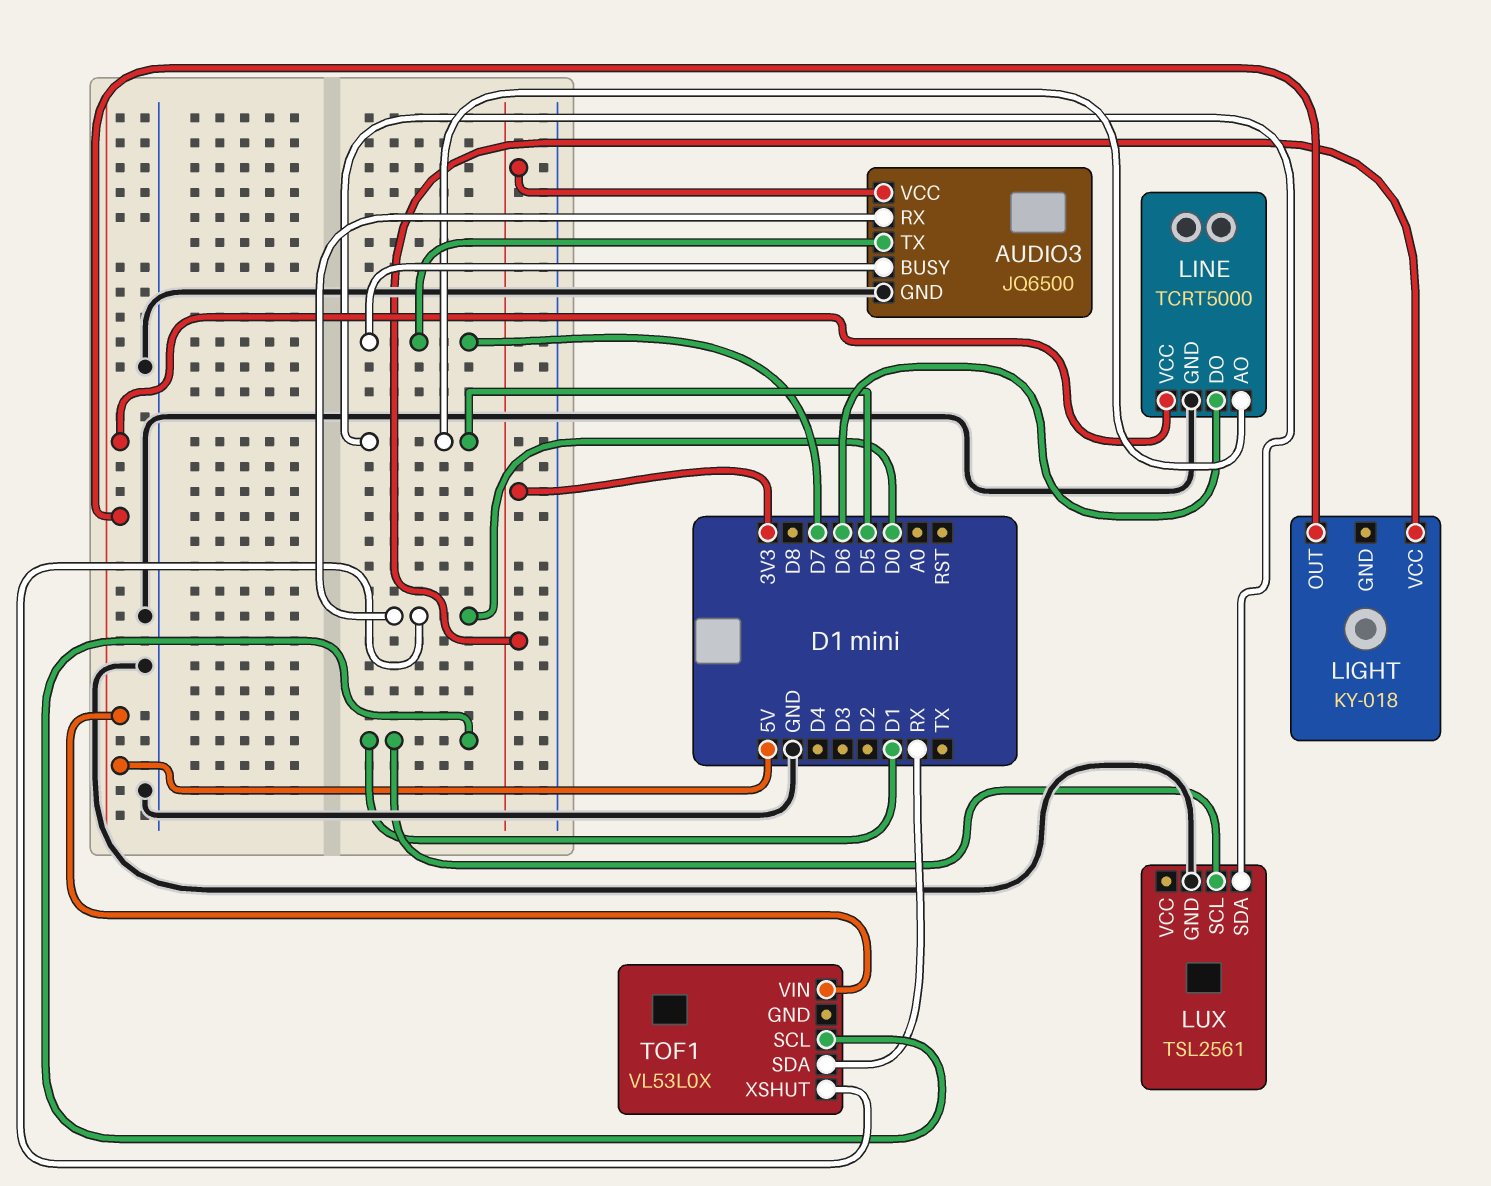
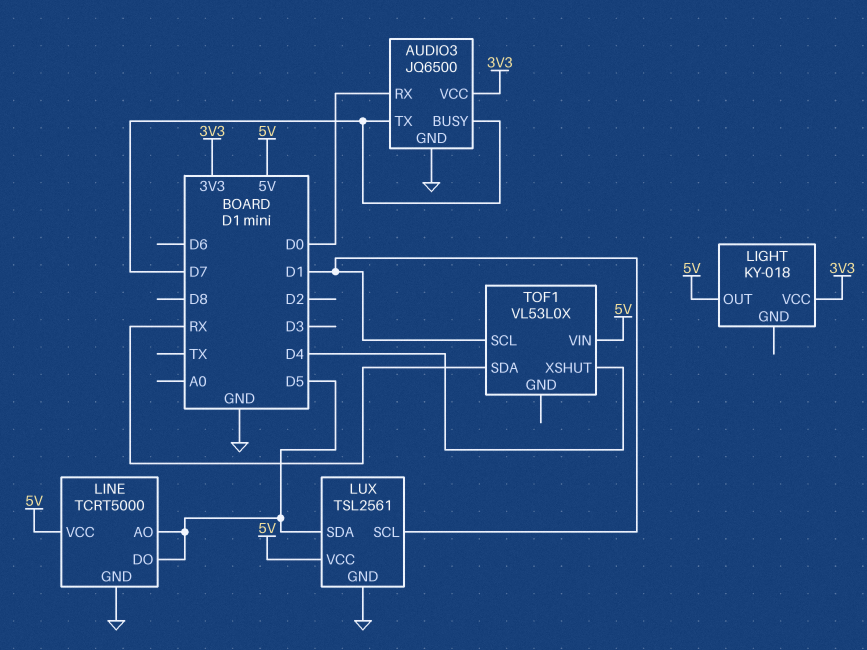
LINE pin DO: D6 -> D5
LUX pin VCC: none -> 5V
TOF1 pin XSHUT: D0 -> D4

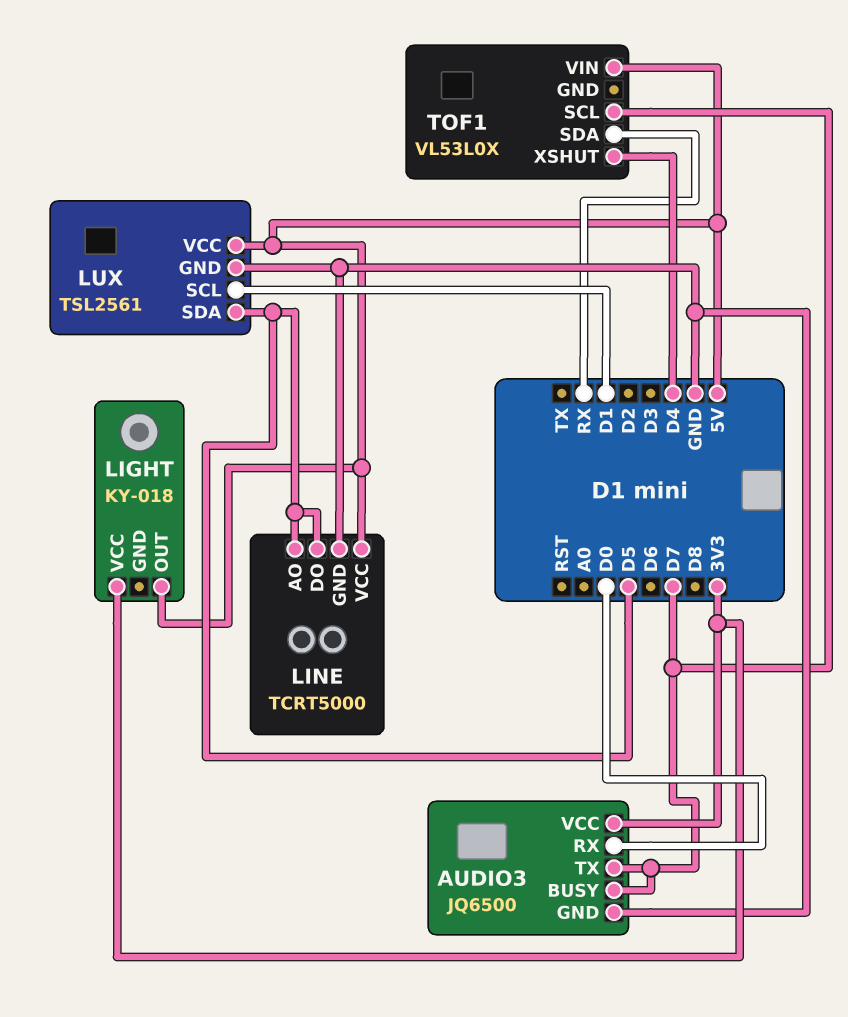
TOF1 pin SCL: D1 -> D7

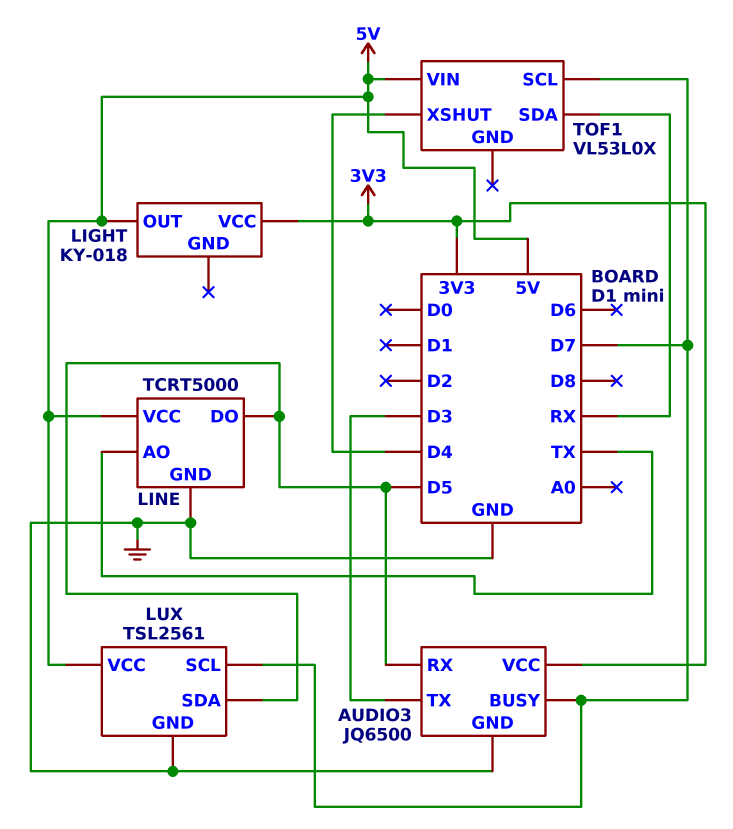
AUDIO3 pin RX: D0 -> D5
AUDIO3 pin TX: D7 -> D3
LINE pin AO: D5 -> TX
LUX pin SCL: D1 -> D7

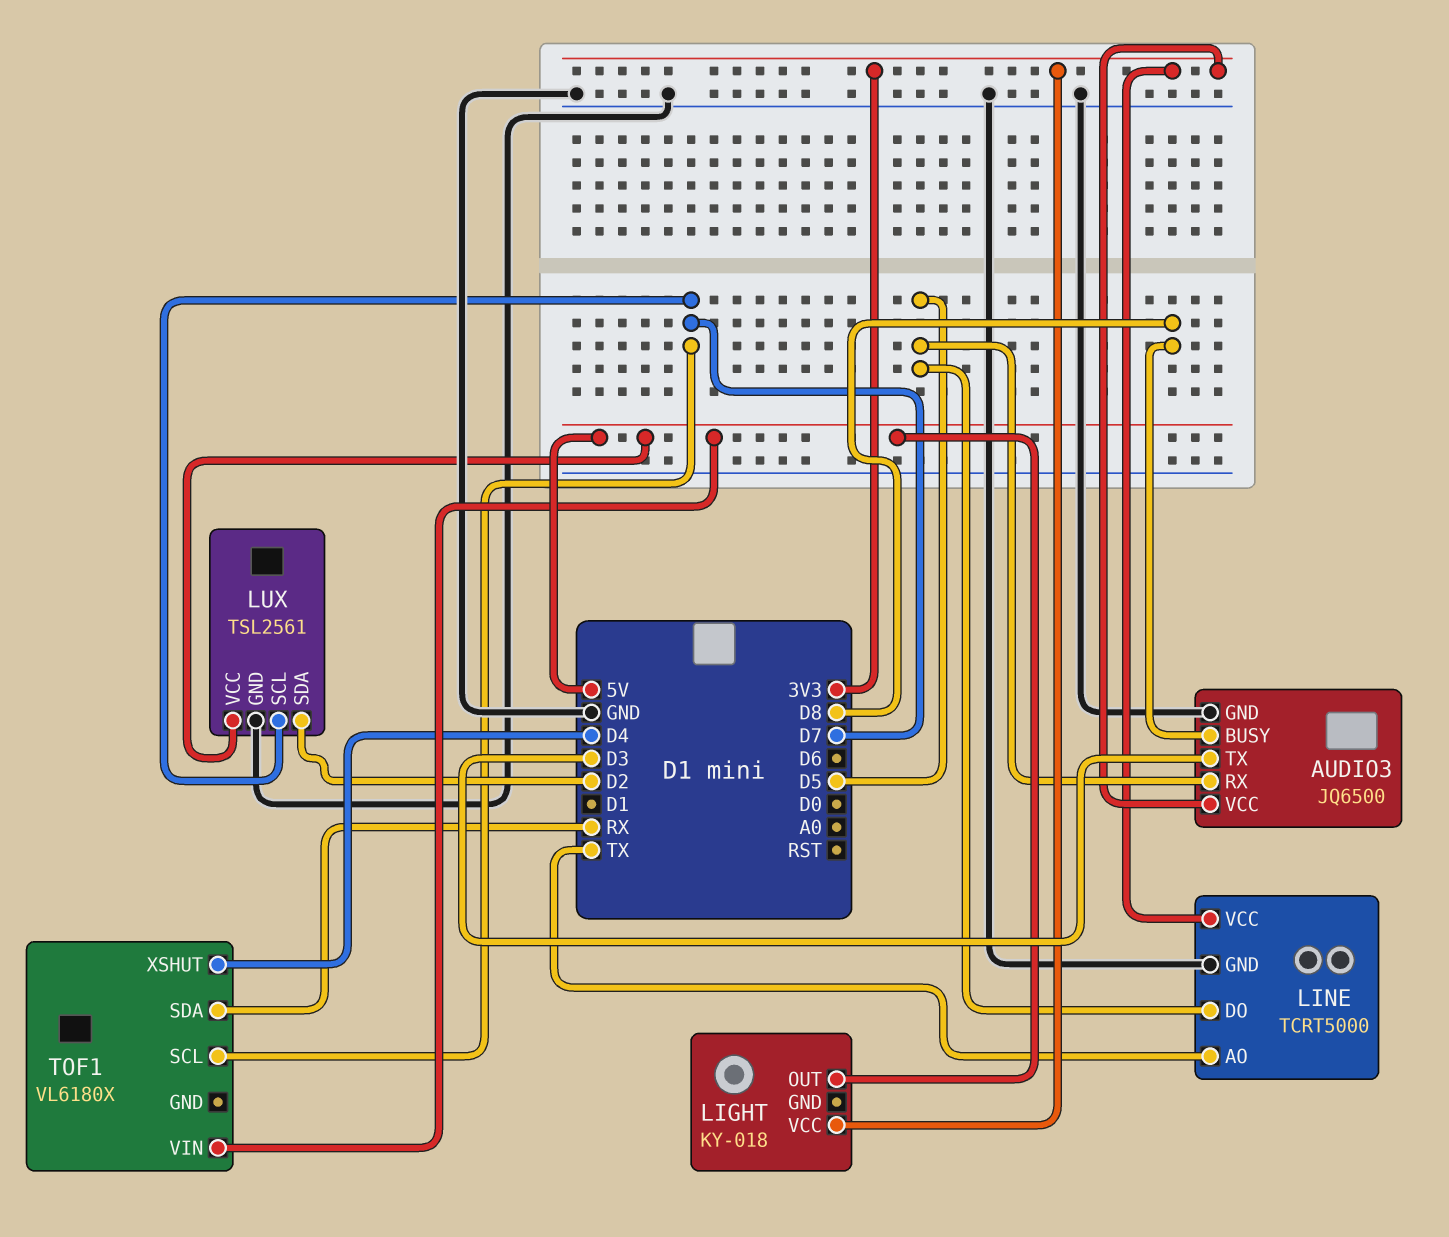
AUDIO3 pin BUSY: D7 -> D8
LINE pin VCC: 5V -> 3V3
LUX pin SDA: D5 -> D2
TOF1: VL53L0X -> VL6180X

